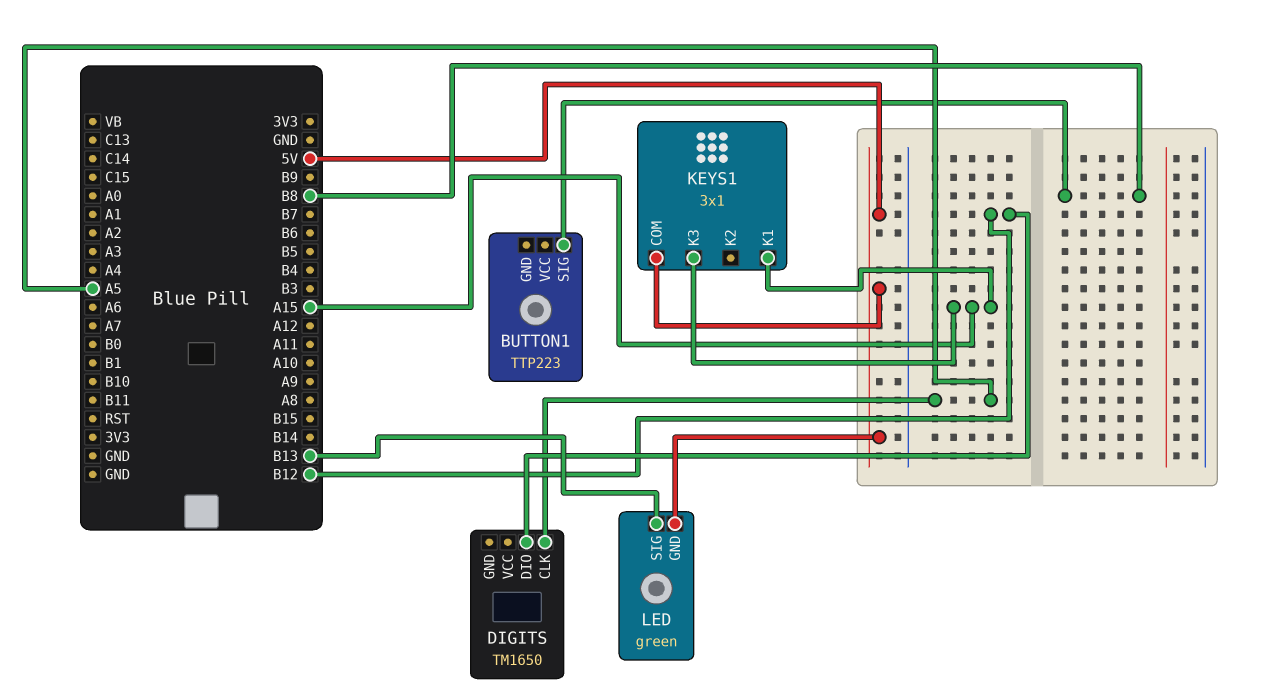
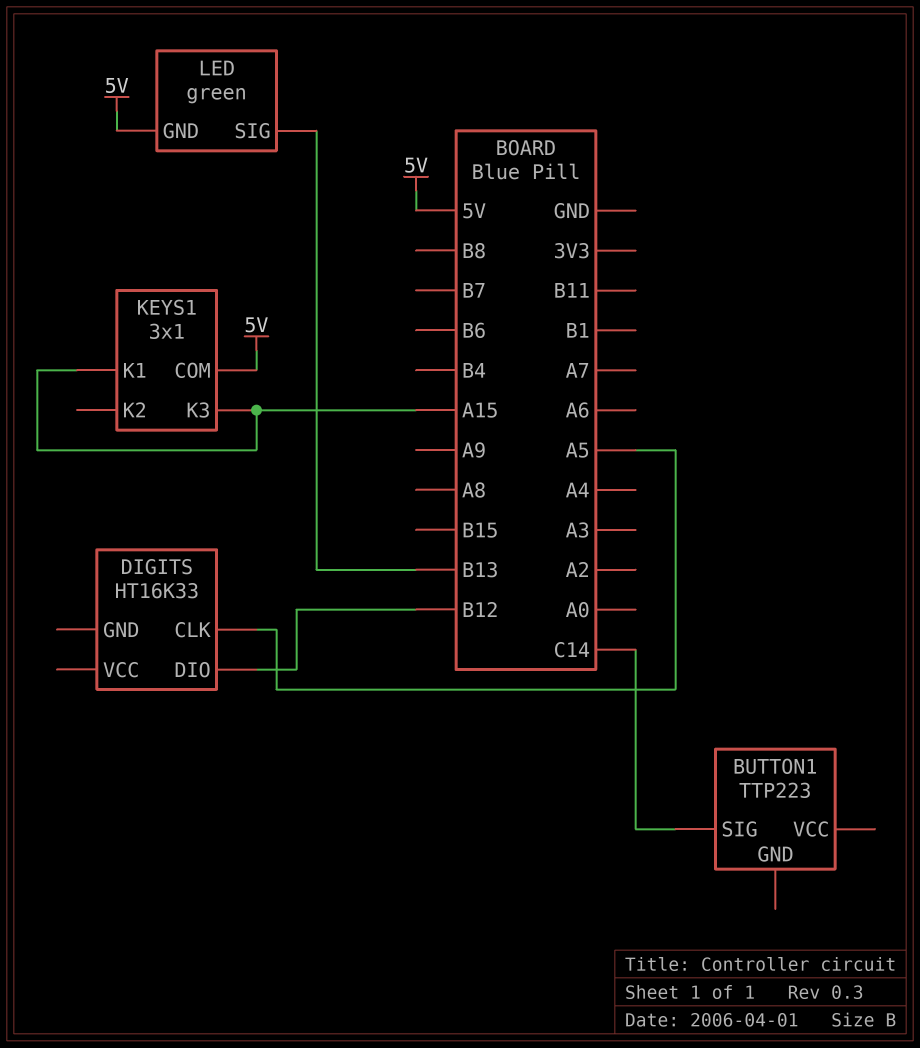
BUTTON1 pin SIG: B8 -> C14
DIGITS: TM1650 -> HT16K33

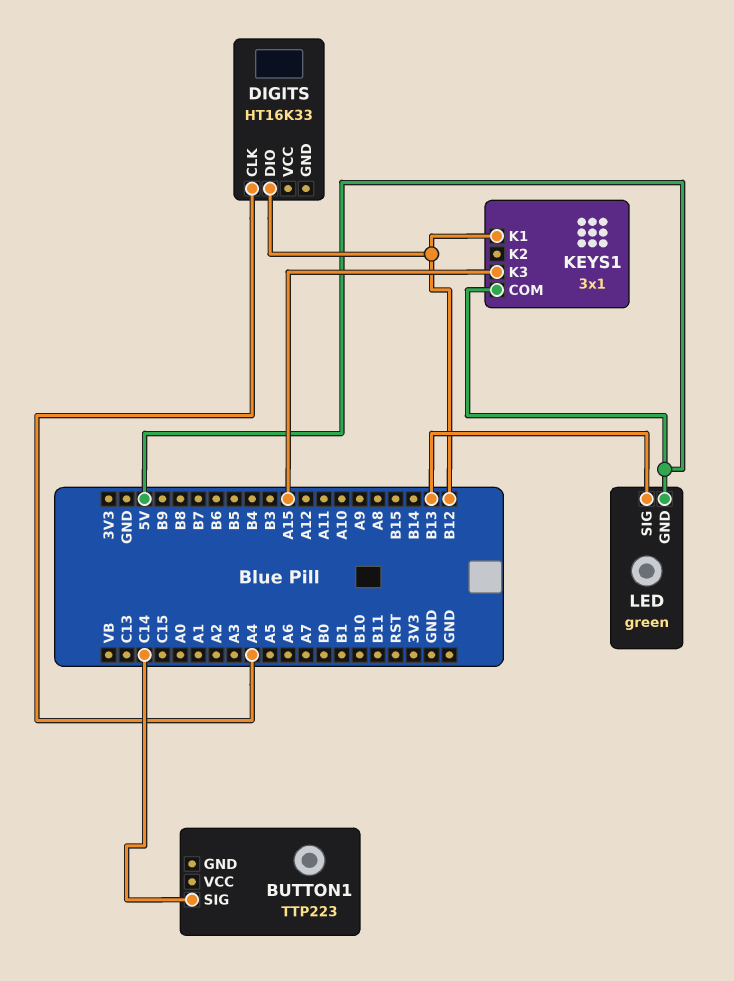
DIGITS pin CLK: A5 -> A4
KEYS1 pin K1: A15 -> B12

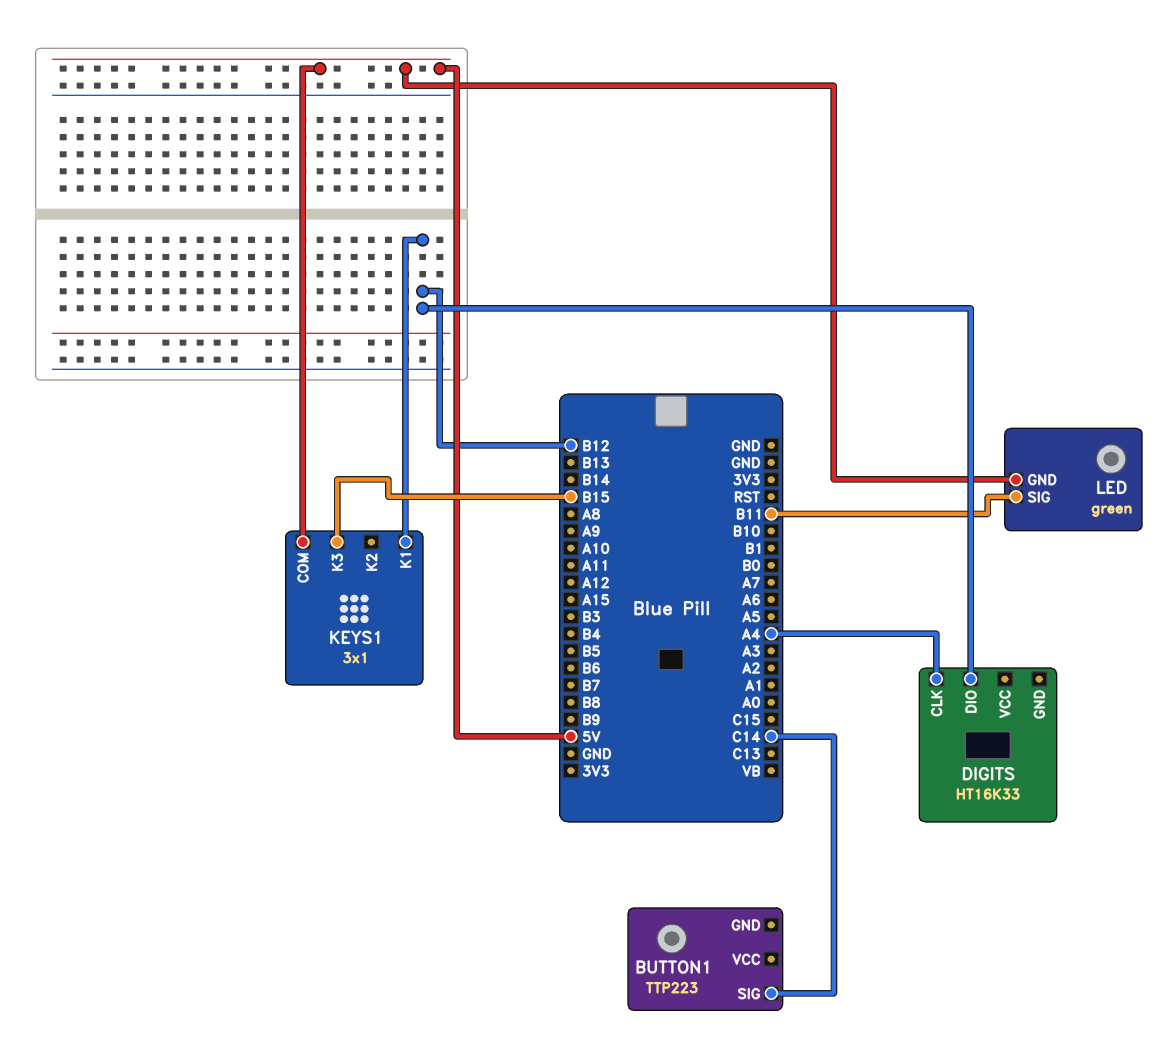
KEYS1 pin K3: A15 -> B15
LED pin SIG: B13 -> B11

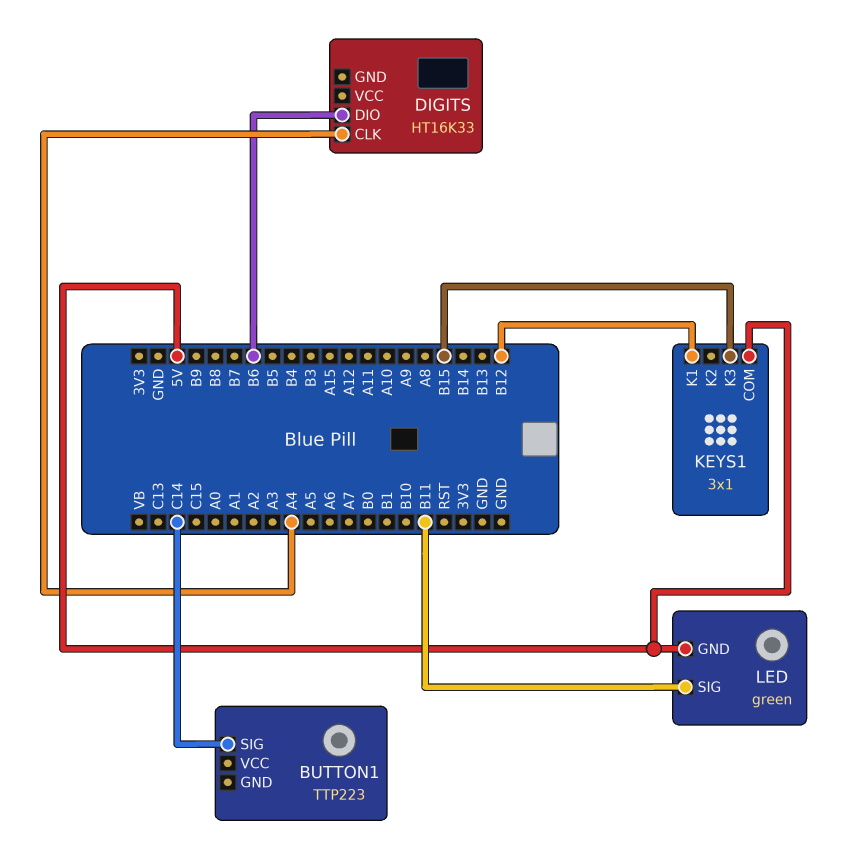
DIGITS pin DIO: B12 -> B6

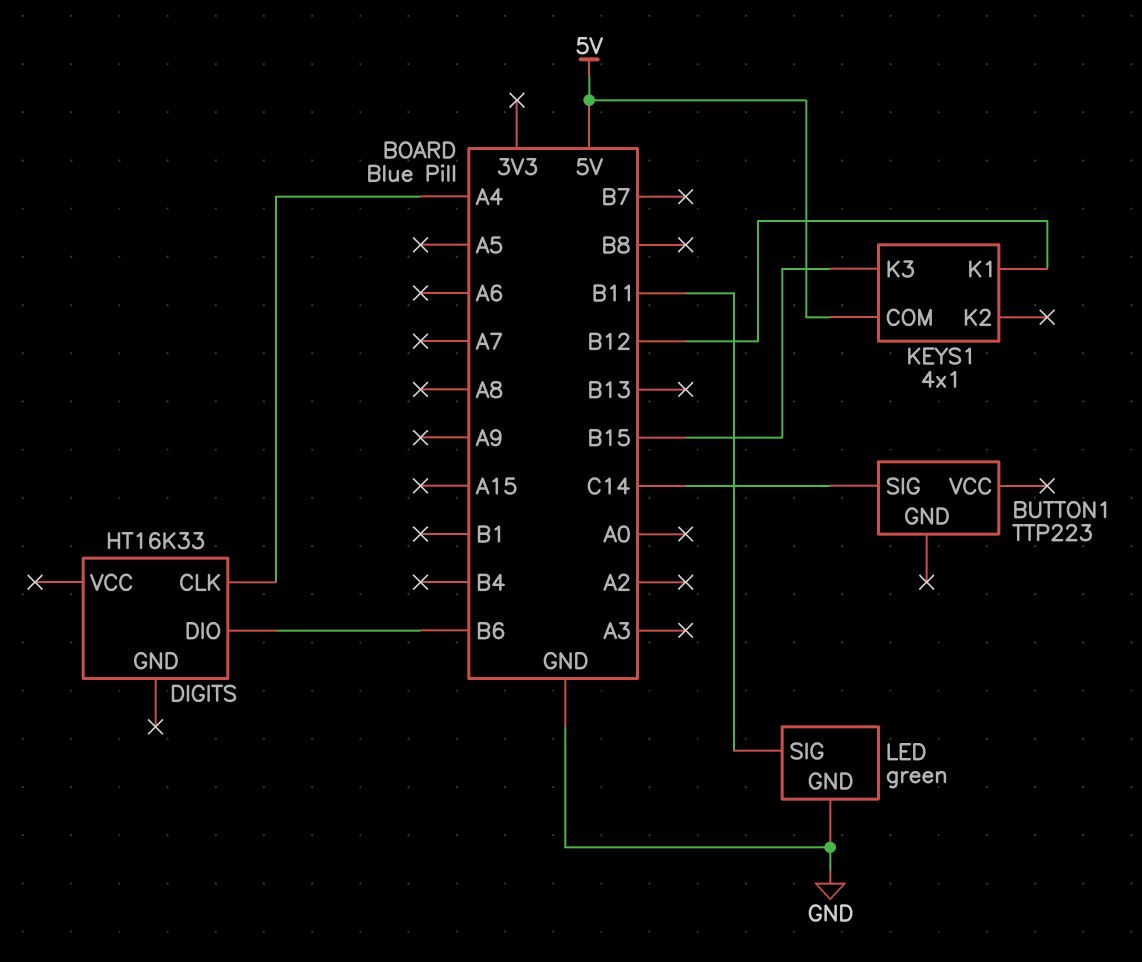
KEYS1: 3x1 -> 4x1
LED pin GND: 5V -> GND

